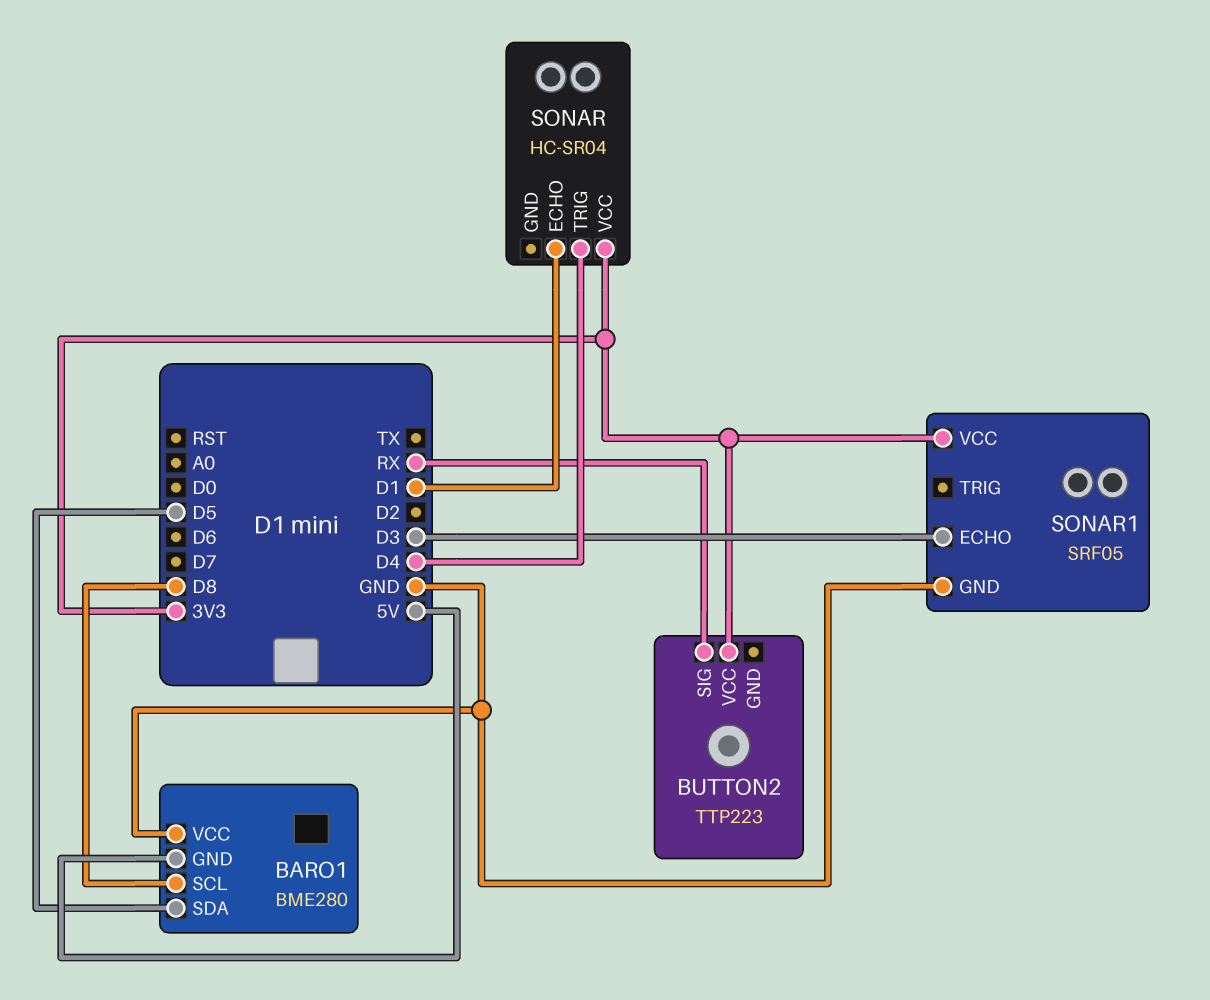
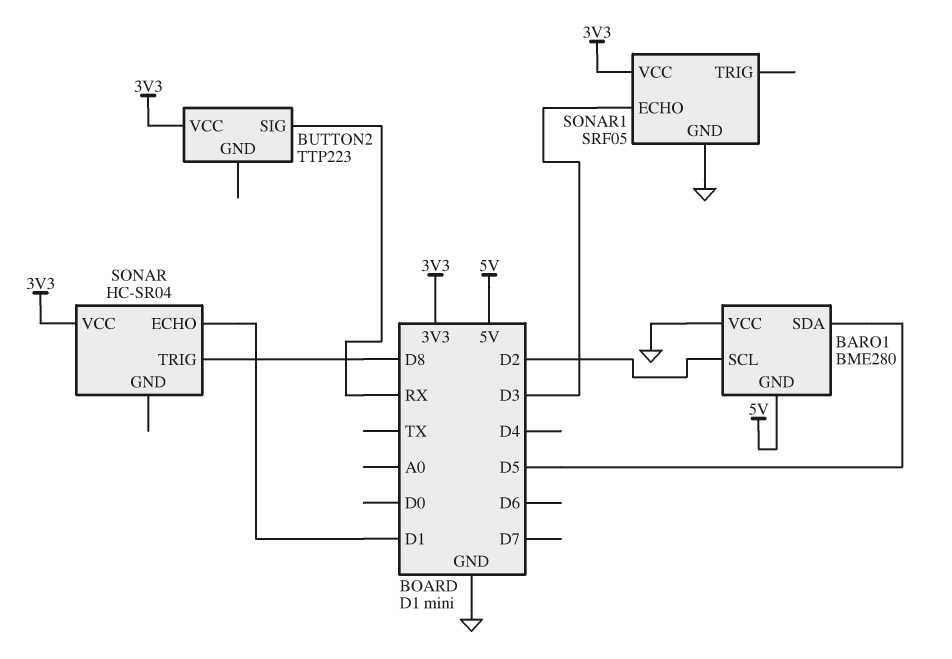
BARO1 pin SCL: D8 -> D2
SONAR pin TRIG: D4 -> D8

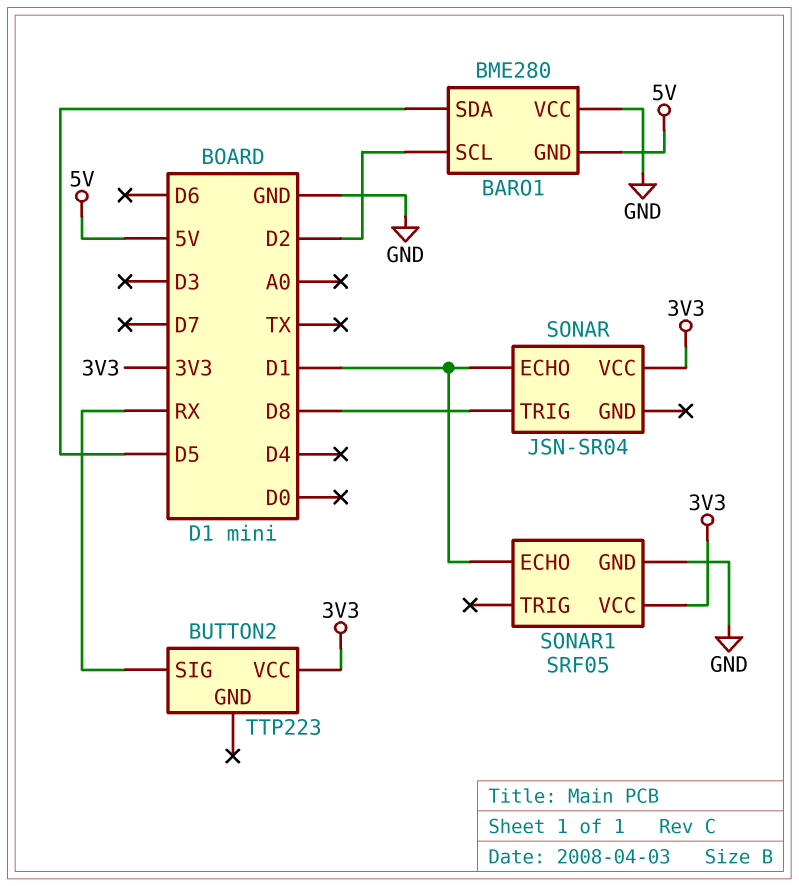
SONAR: HC-SR04 -> JSN-SR04
SONAR1 pin ECHO: D3 -> D1

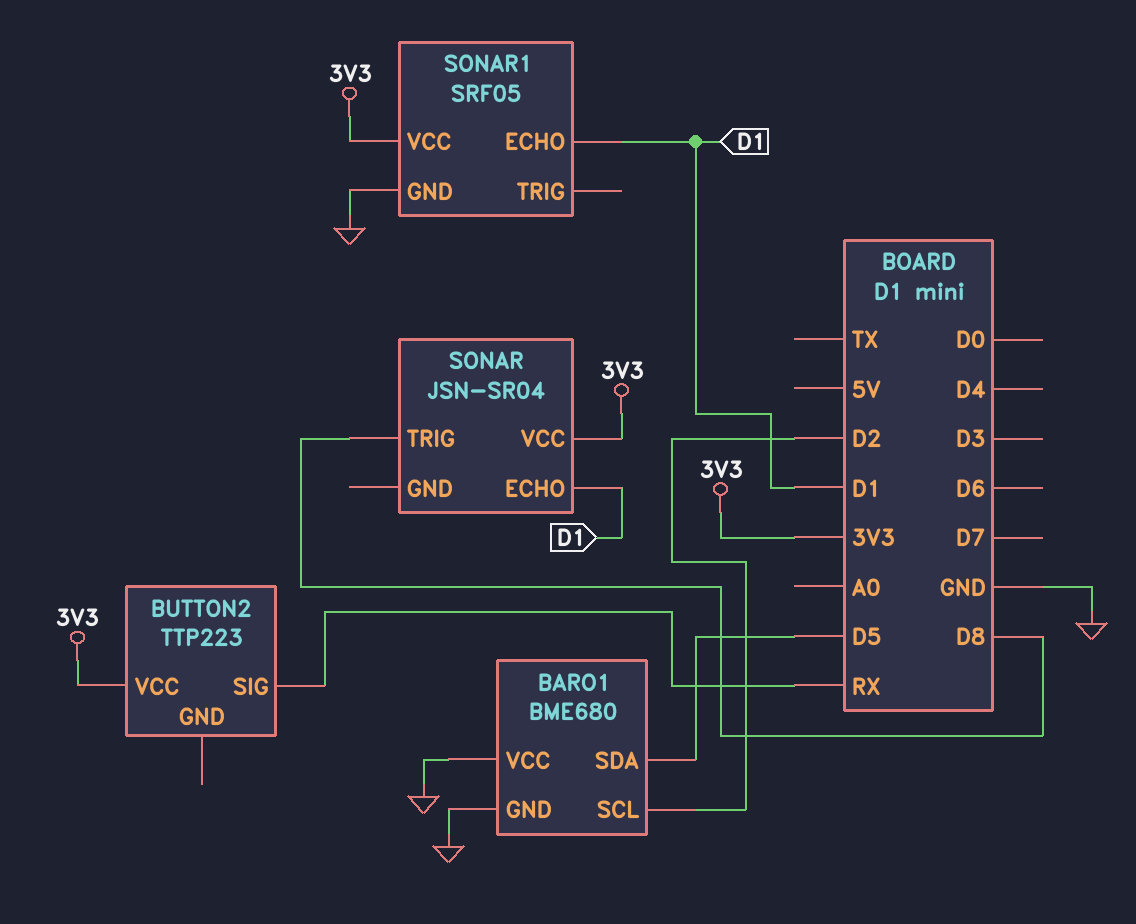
BARO1: BME280 -> BME680
BARO1 pin GND: 5V -> GND

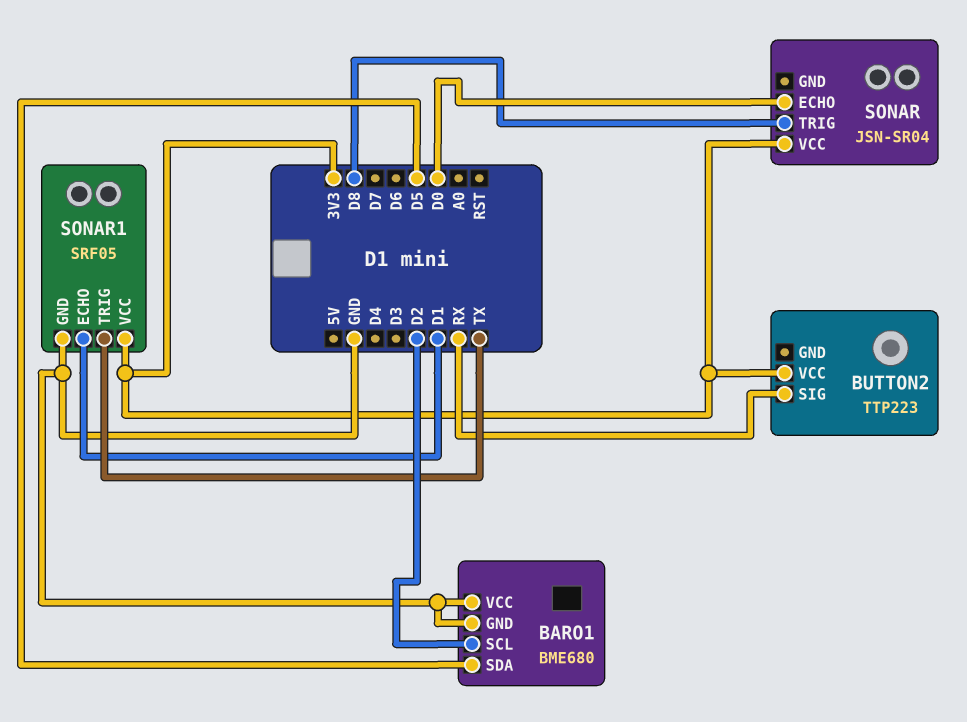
SONAR pin ECHO: D1 -> D0
SONAR1 pin TRIG: none -> TX

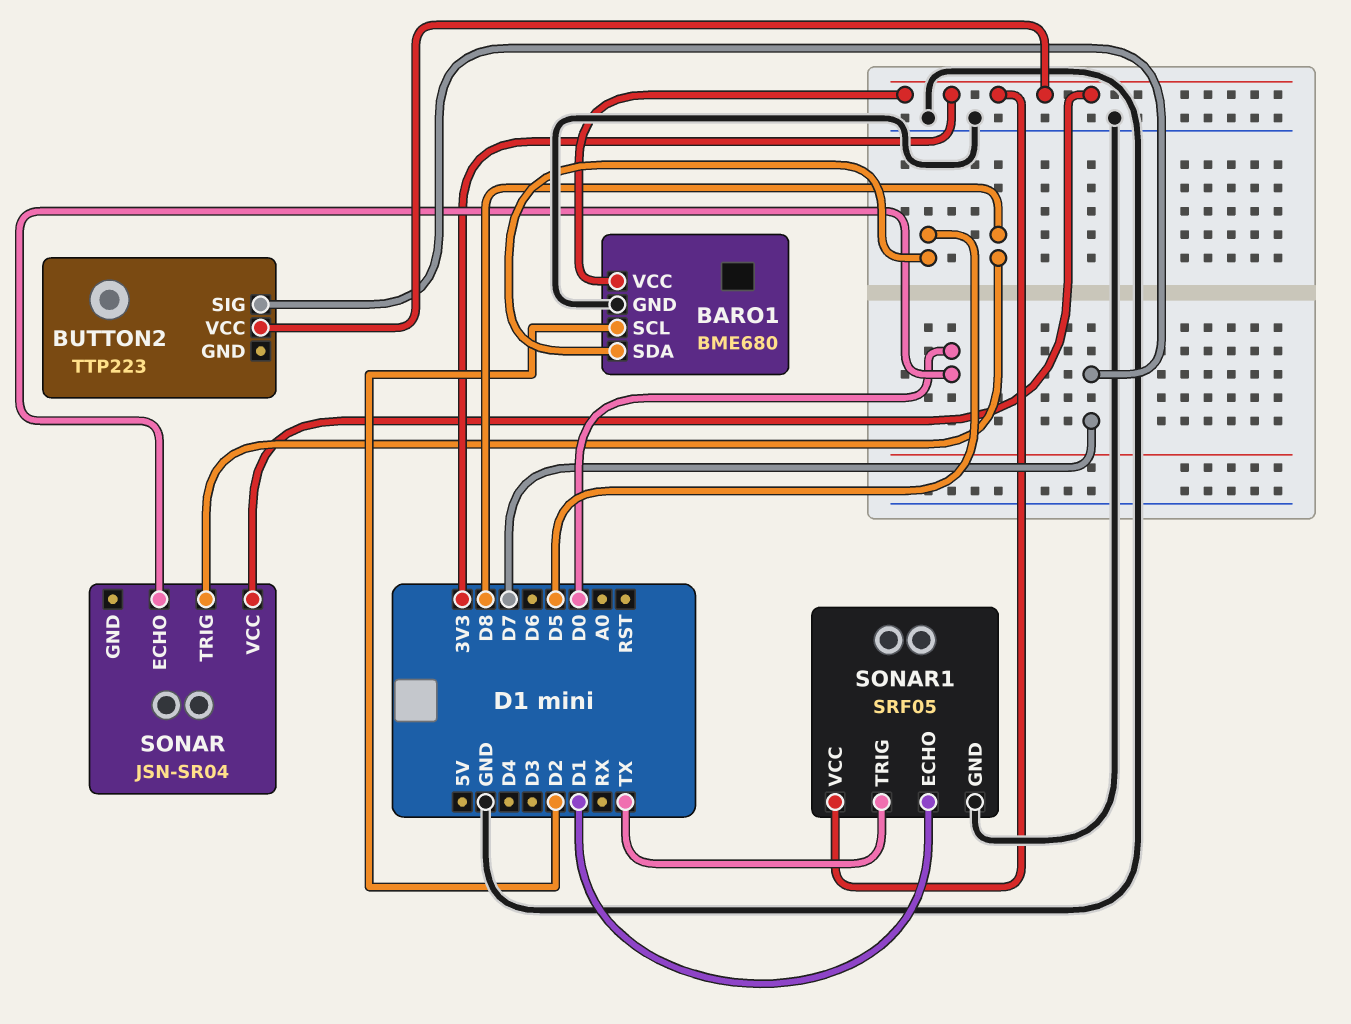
BARO1 pin VCC: GND -> 3V3
BUTTON2 pin SIG: RX -> D7

